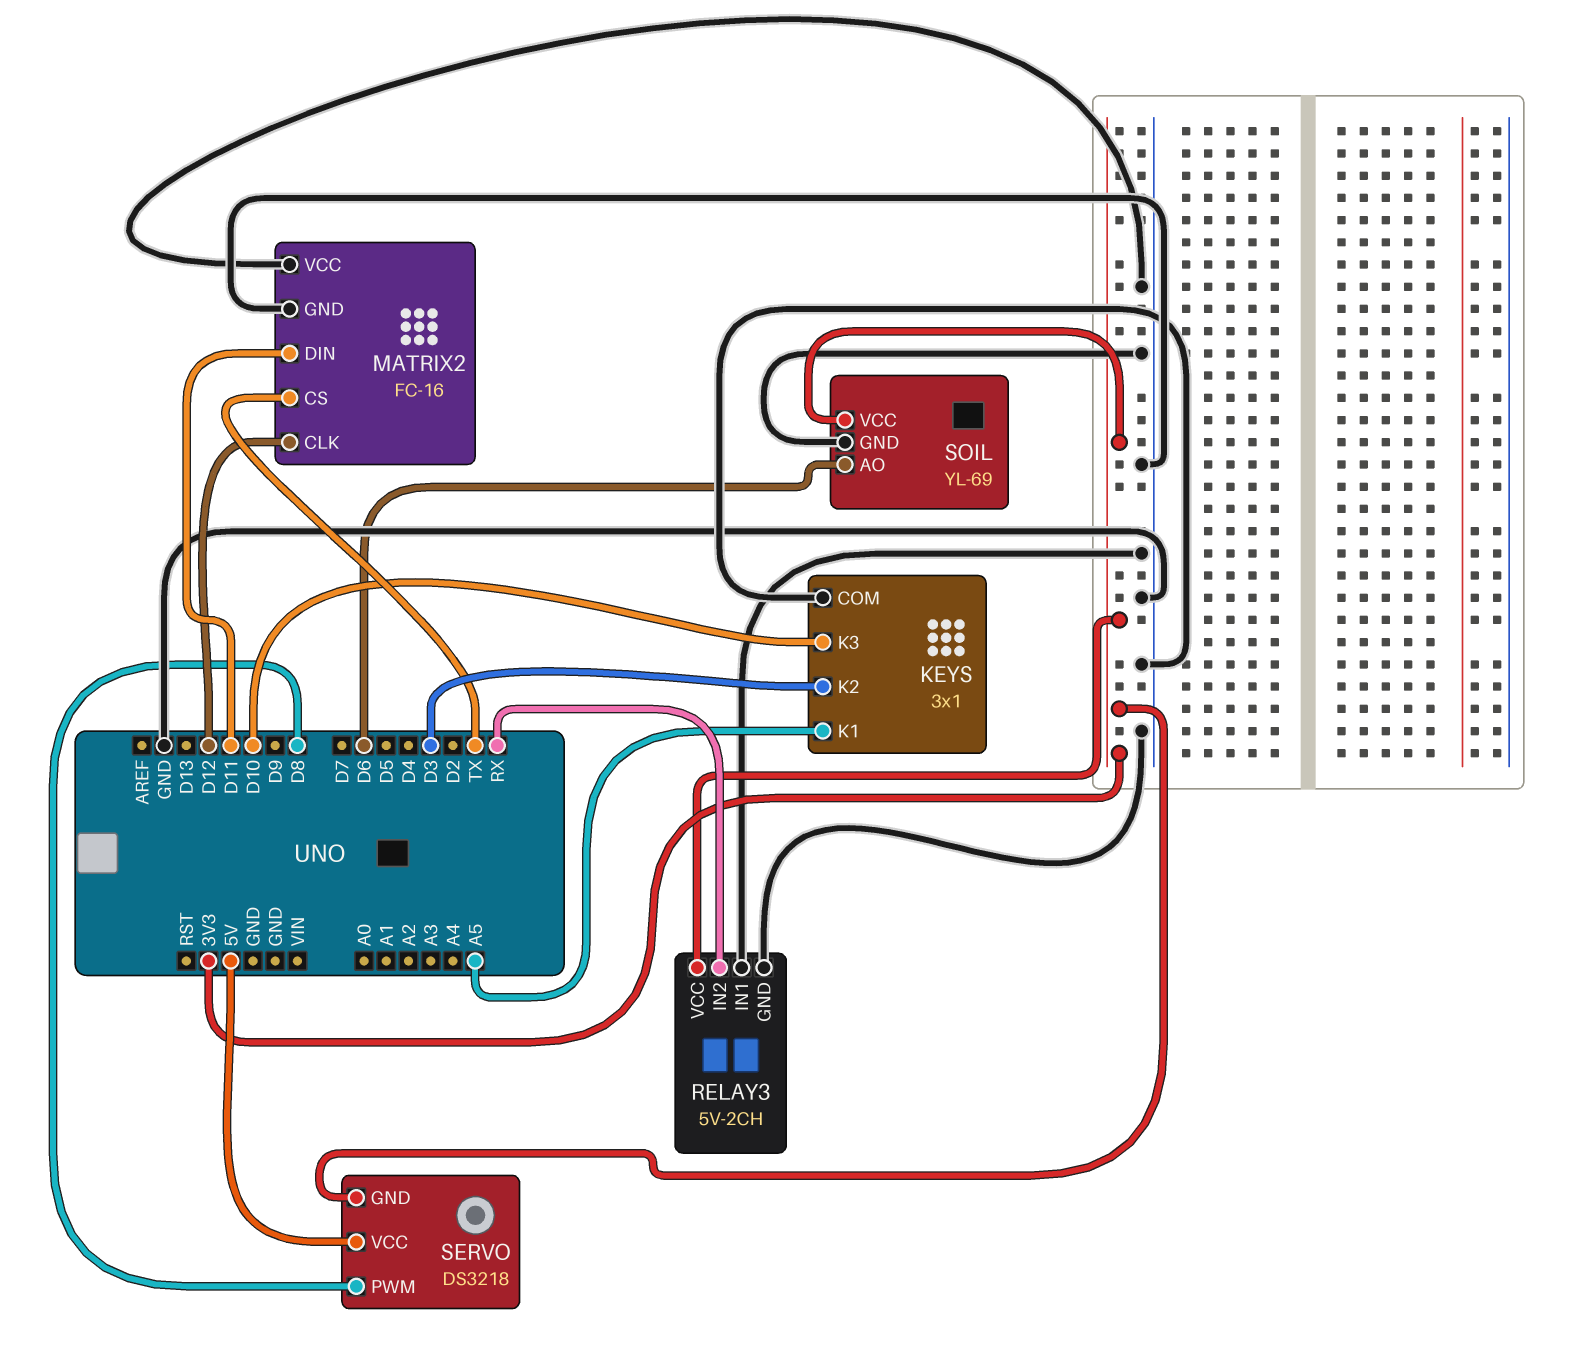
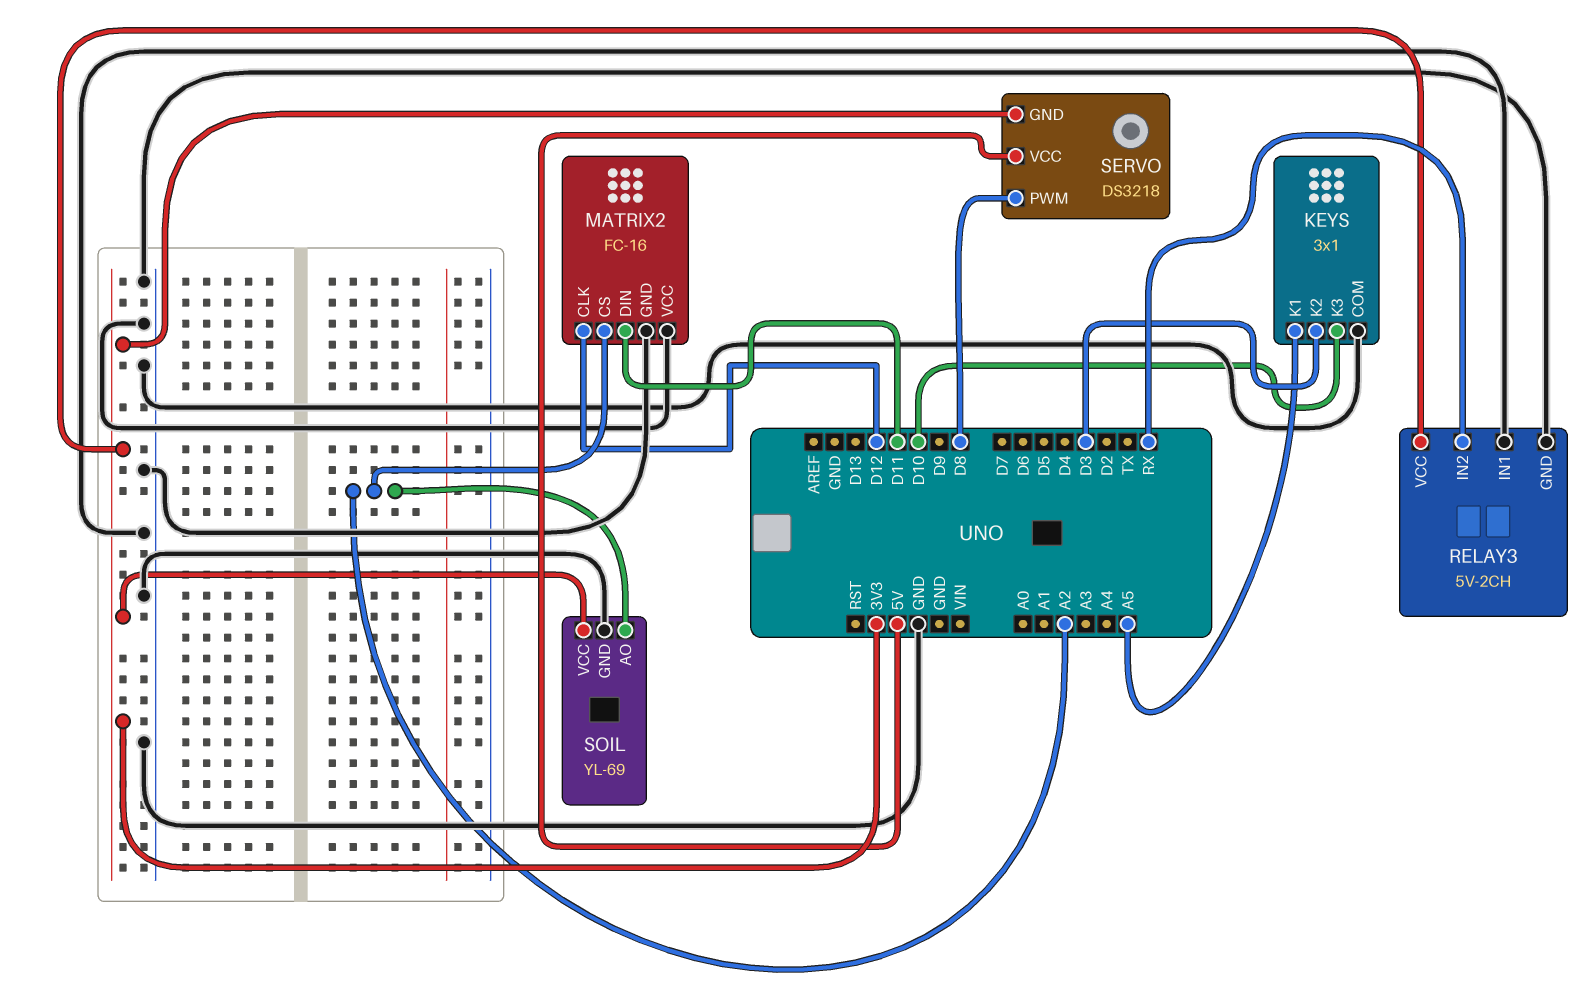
MATRIX2 pin CS: TX -> A2
SOIL pin AO: D6 -> A2

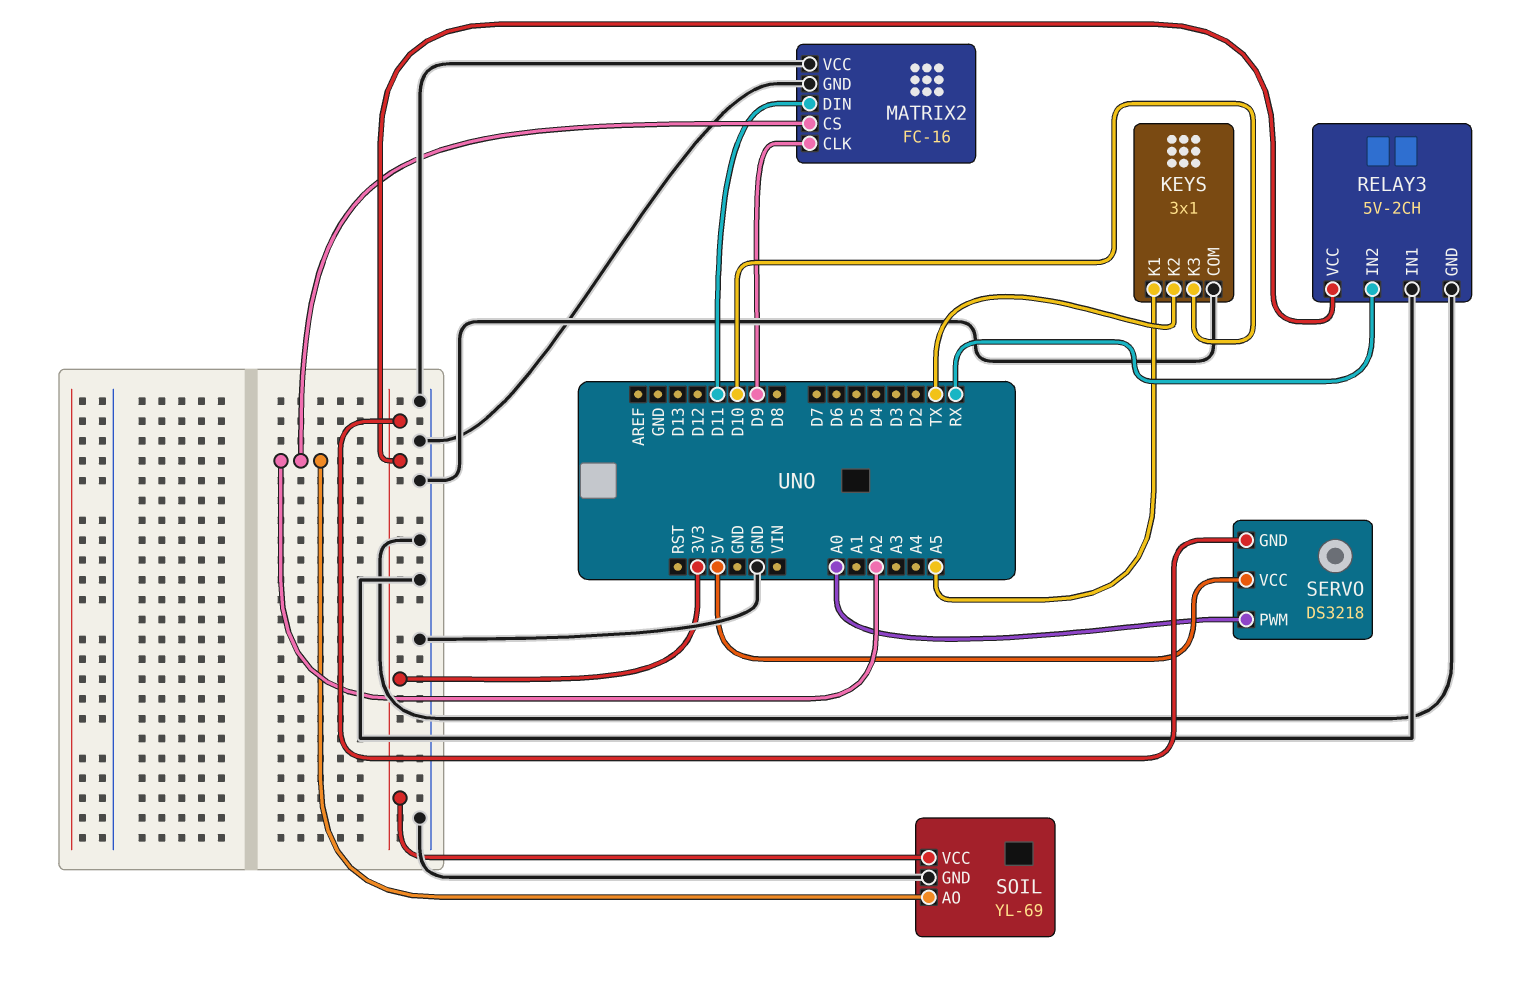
KEYS pin K2: D3 -> TX
MATRIX2 pin CLK: D12 -> D9
SERVO pin PWM: D8 -> A0

